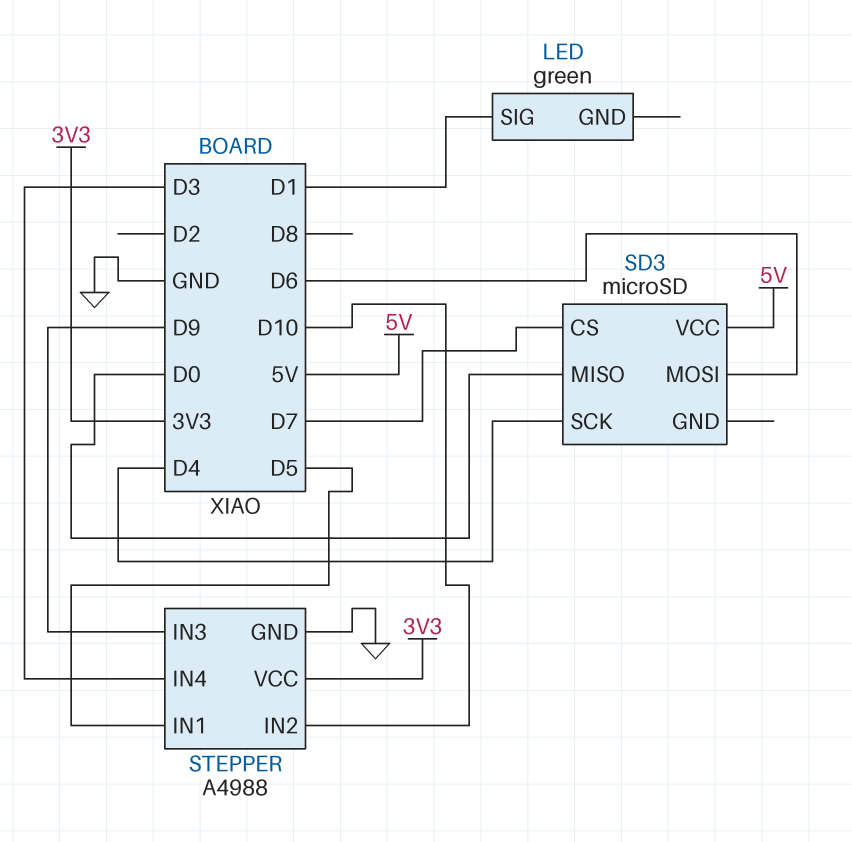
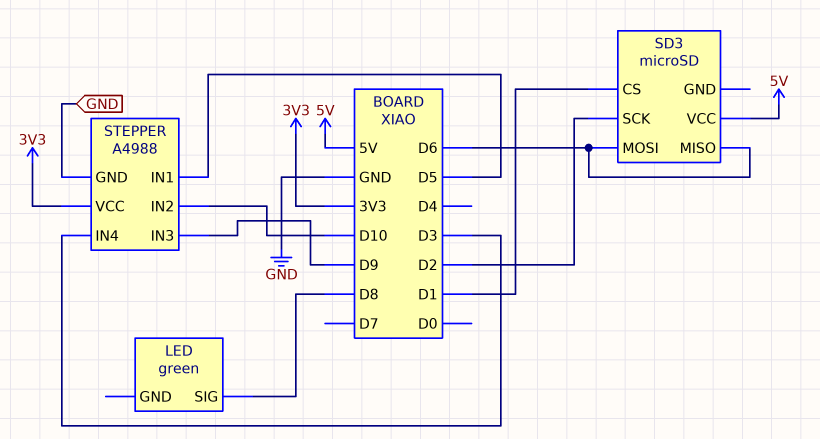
LED pin SIG: D1 -> D8
SD3 pin CS: D7 -> D1
SD3 pin MISO: D0 -> D6
SD3 pin SCK: D4 -> D2

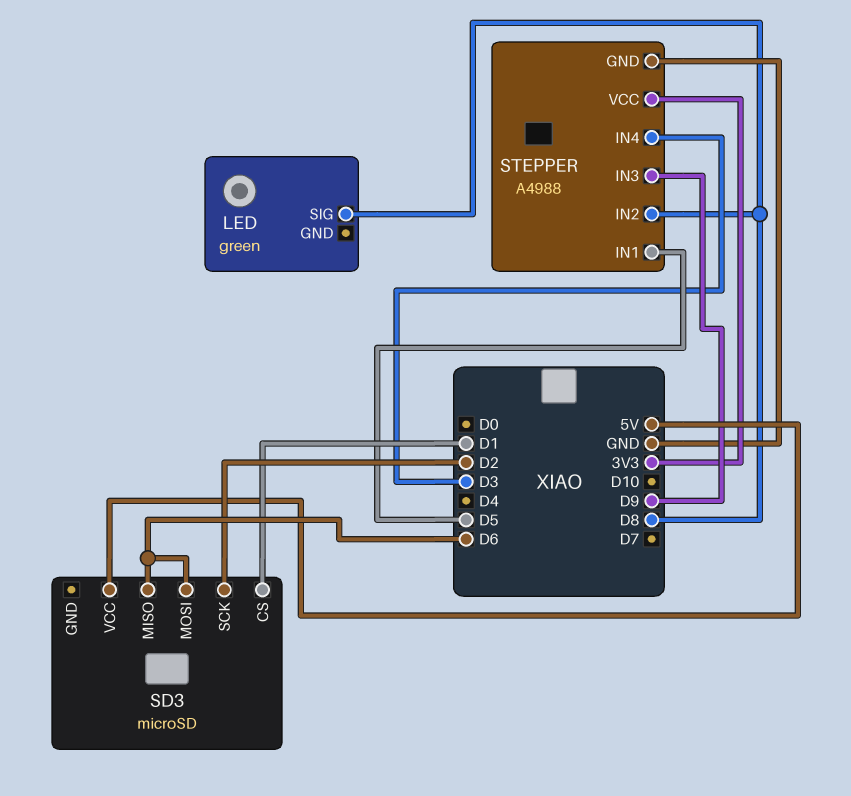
STEPPER pin IN2: D10 -> D8

